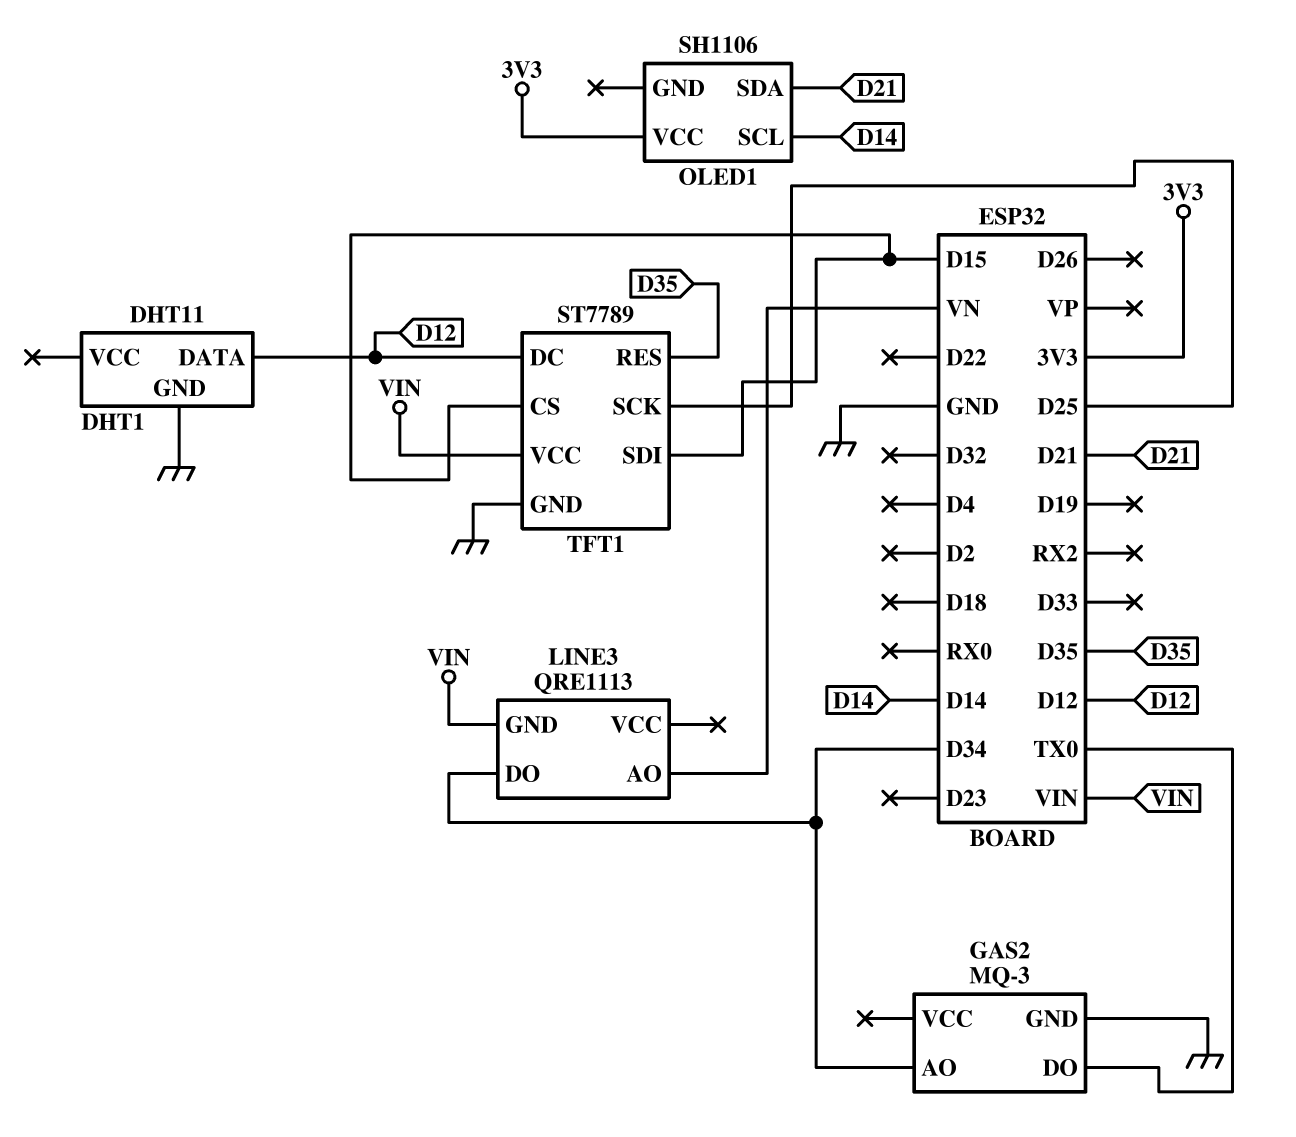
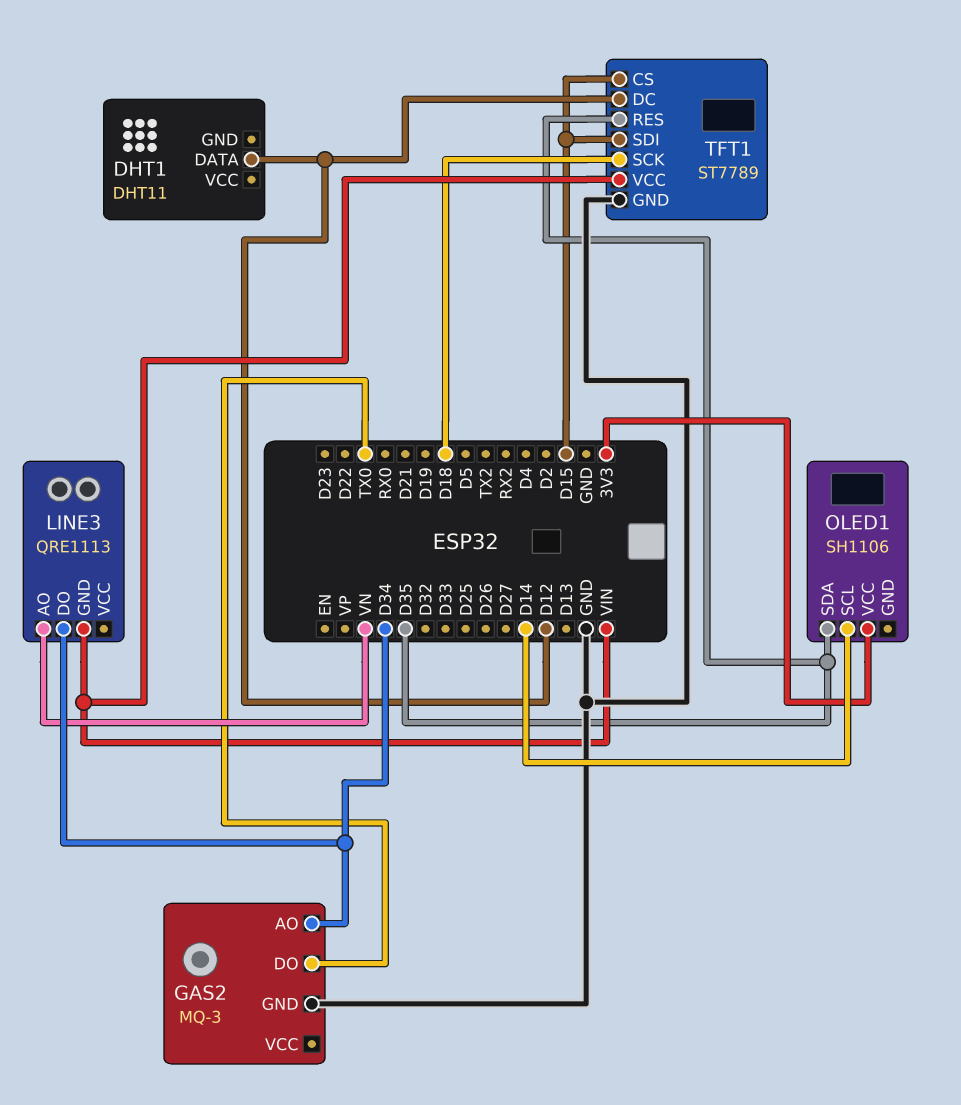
DHT1 pin GND: GND -> none
OLED1 pin SDA: D21 -> D35
TFT1 pin SCK: D25 -> D18

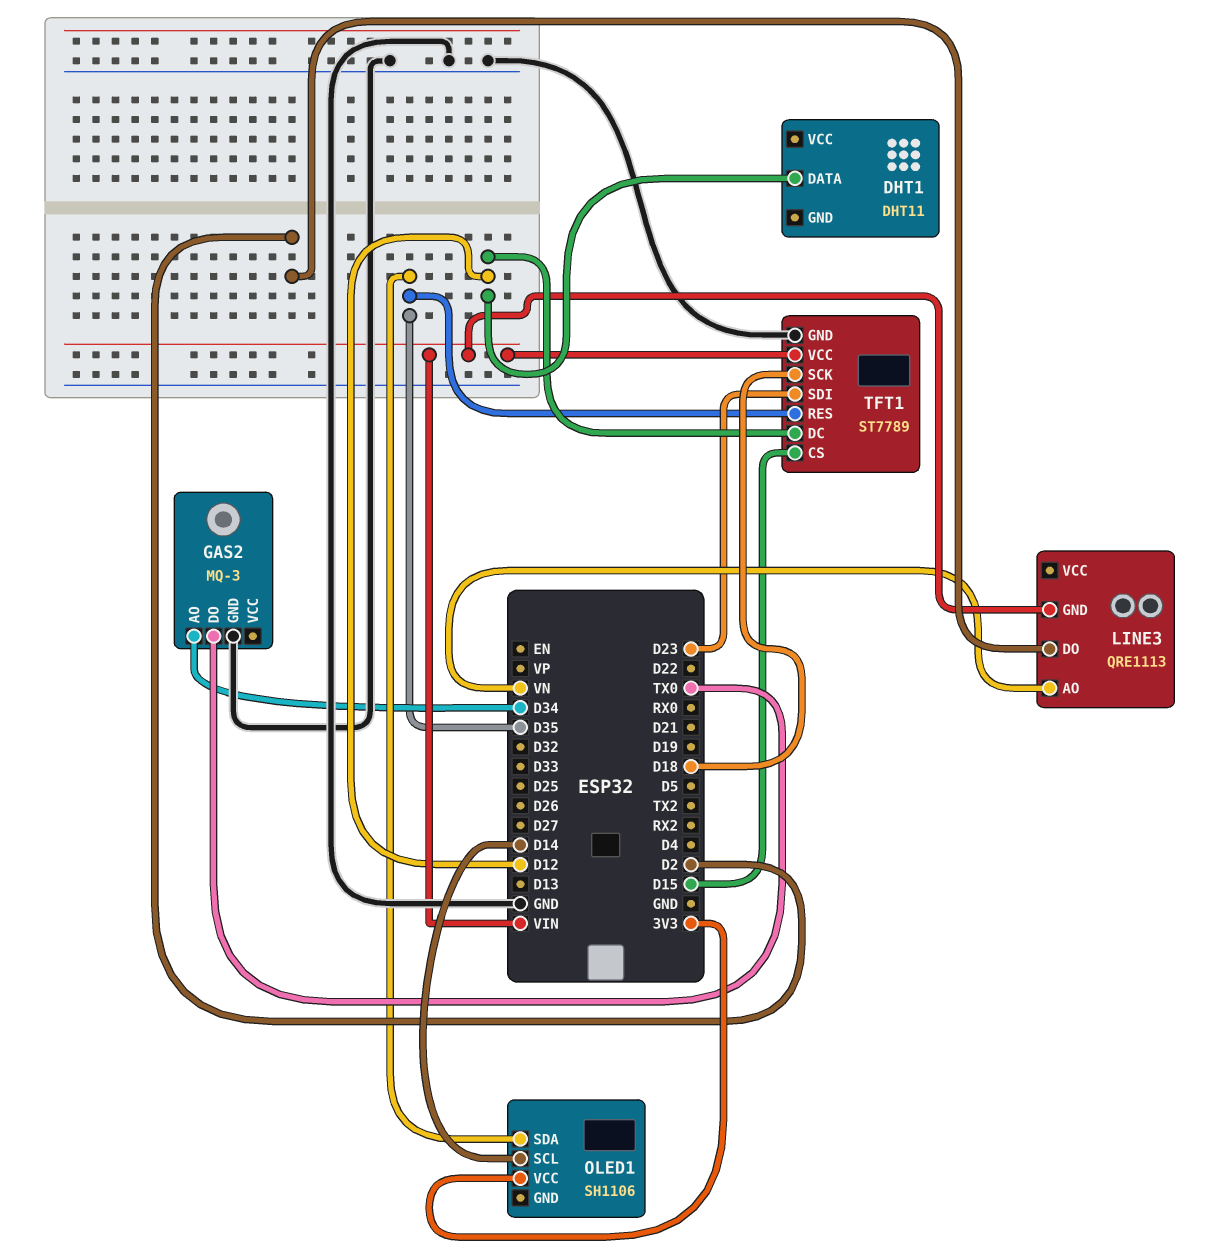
LINE3 pin DO: D34 -> D2
TFT1 pin SDI: D15 -> D23

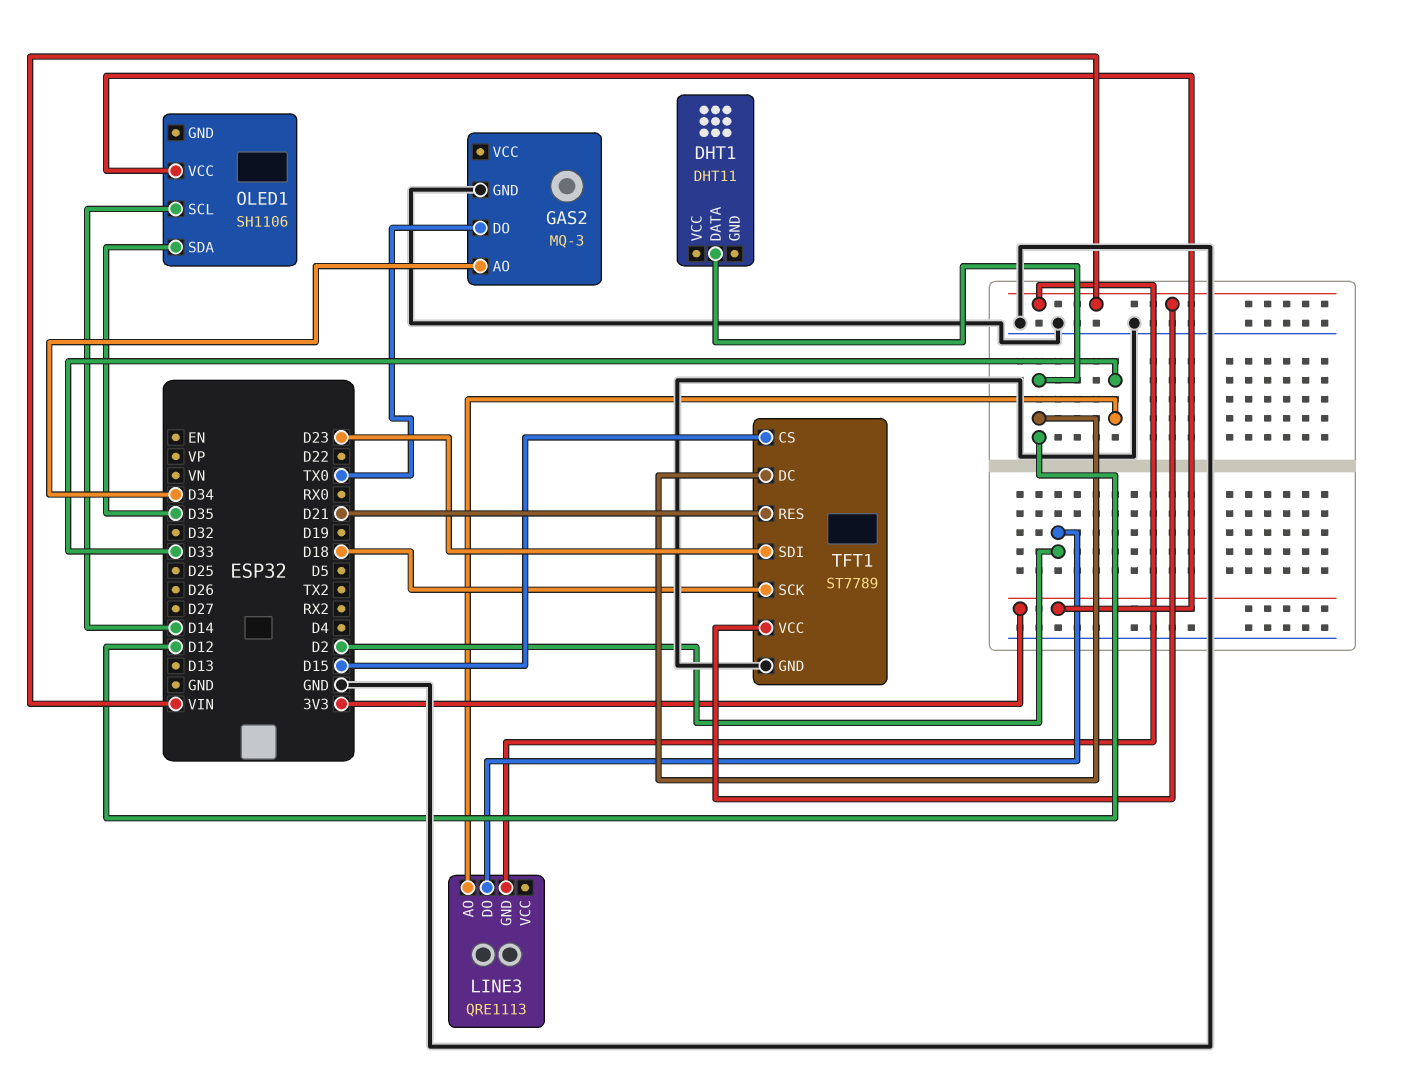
LINE3 pin AO: VN -> D33
TFT1 pin RES: D35 -> D21

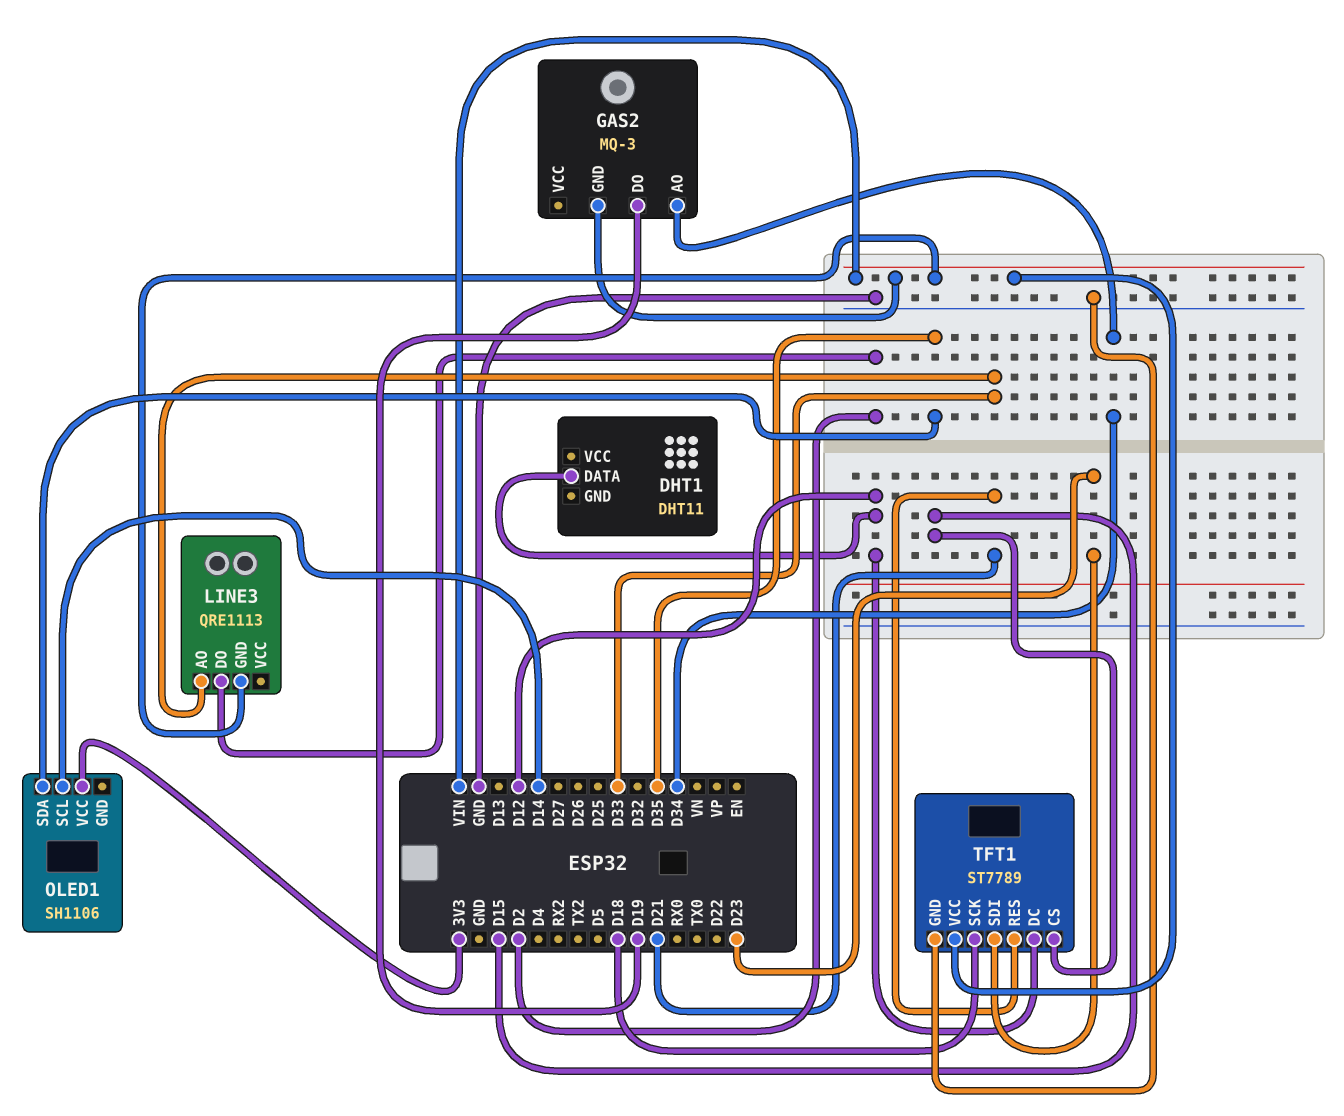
GAS2 pin DO: TX0 -> D19
GAS2 pin GND: GND -> VIN

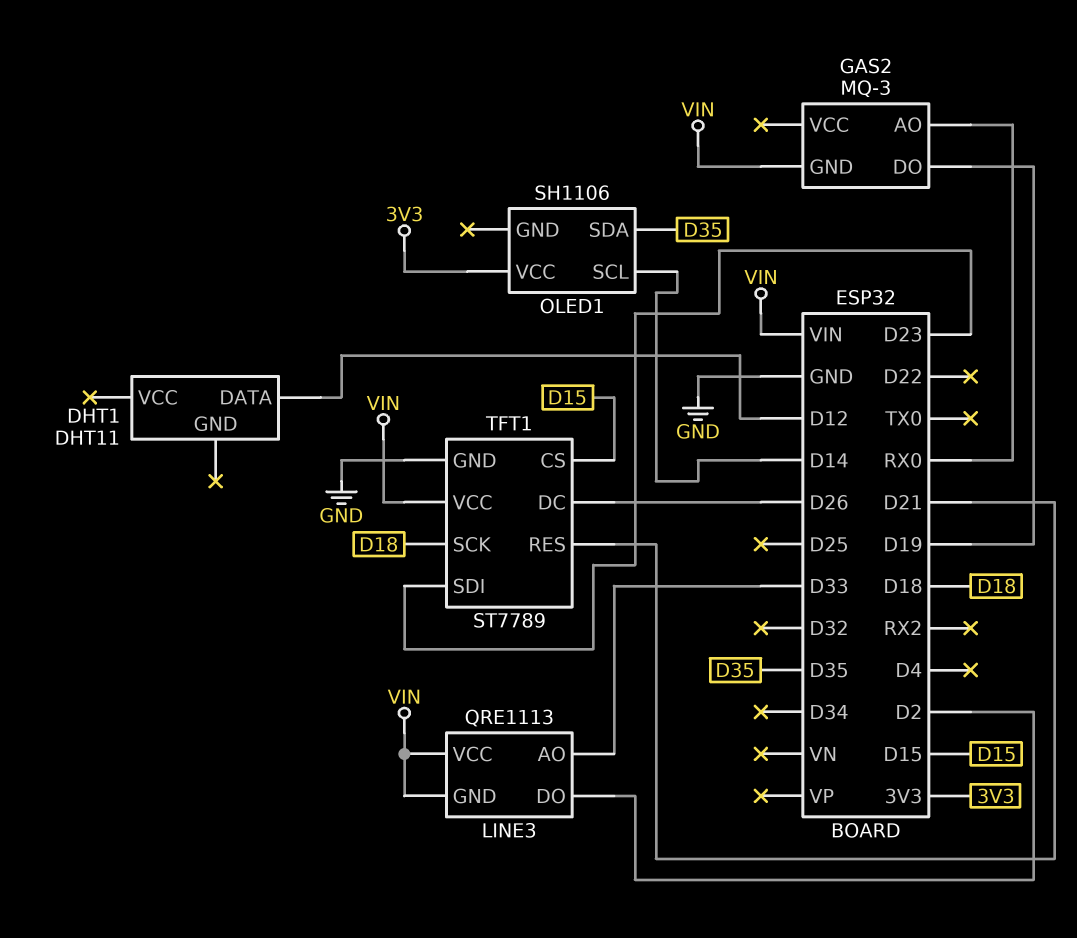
GAS2 pin AO: D34 -> RX0
LINE3 pin VCC: none -> VIN
TFT1 pin DC: D12 -> D26

